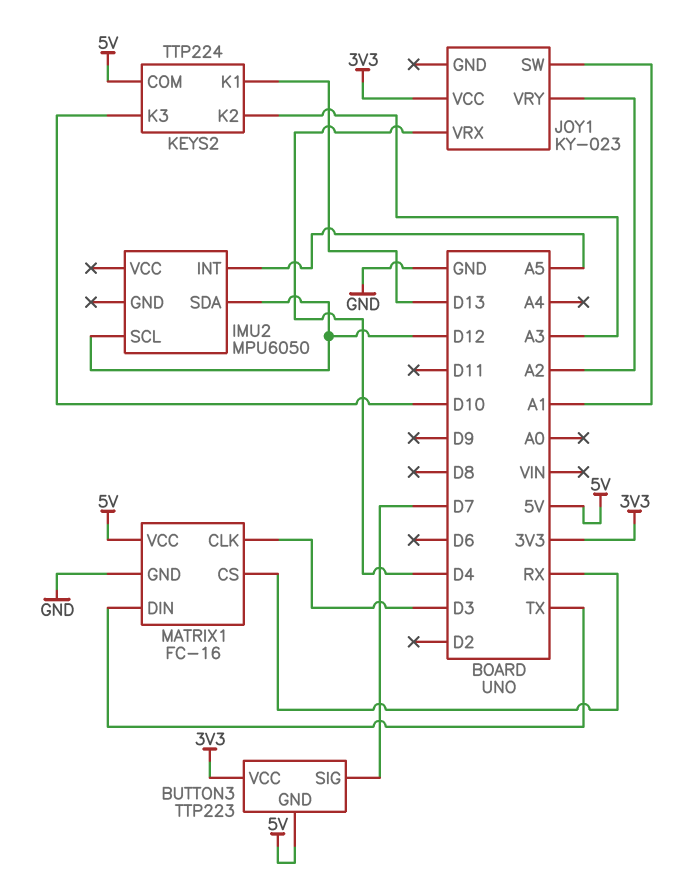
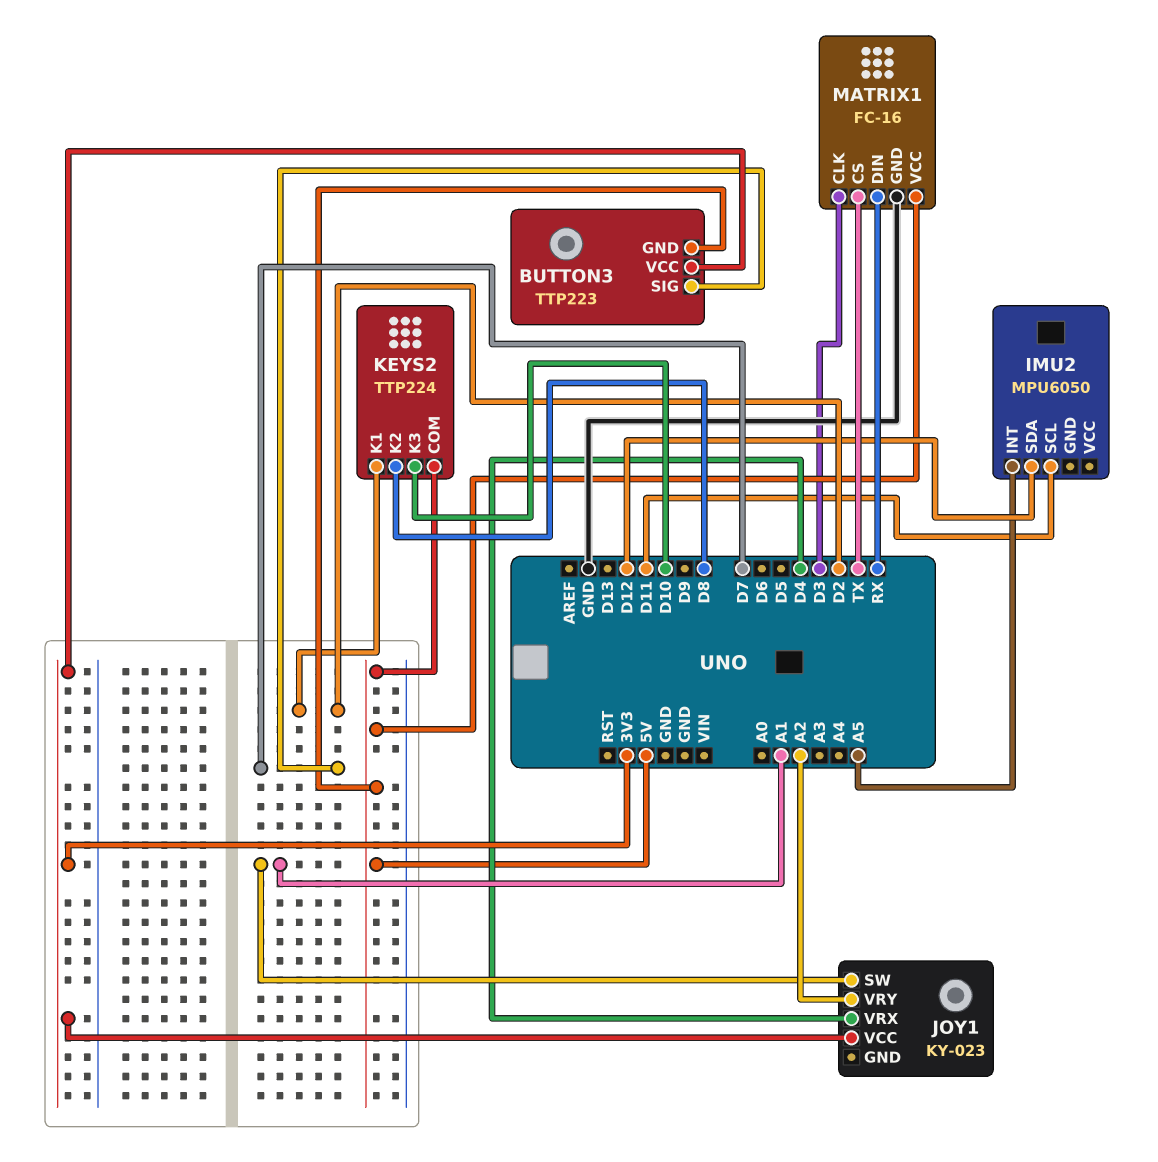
IMU2 pin SCL: D12 -> D11
KEYS2 pin K1: D13 -> D2
KEYS2 pin K2: A3 -> D8
MATRIX1 pin CS: RX -> TX
MATRIX1 pin DIN: TX -> RX

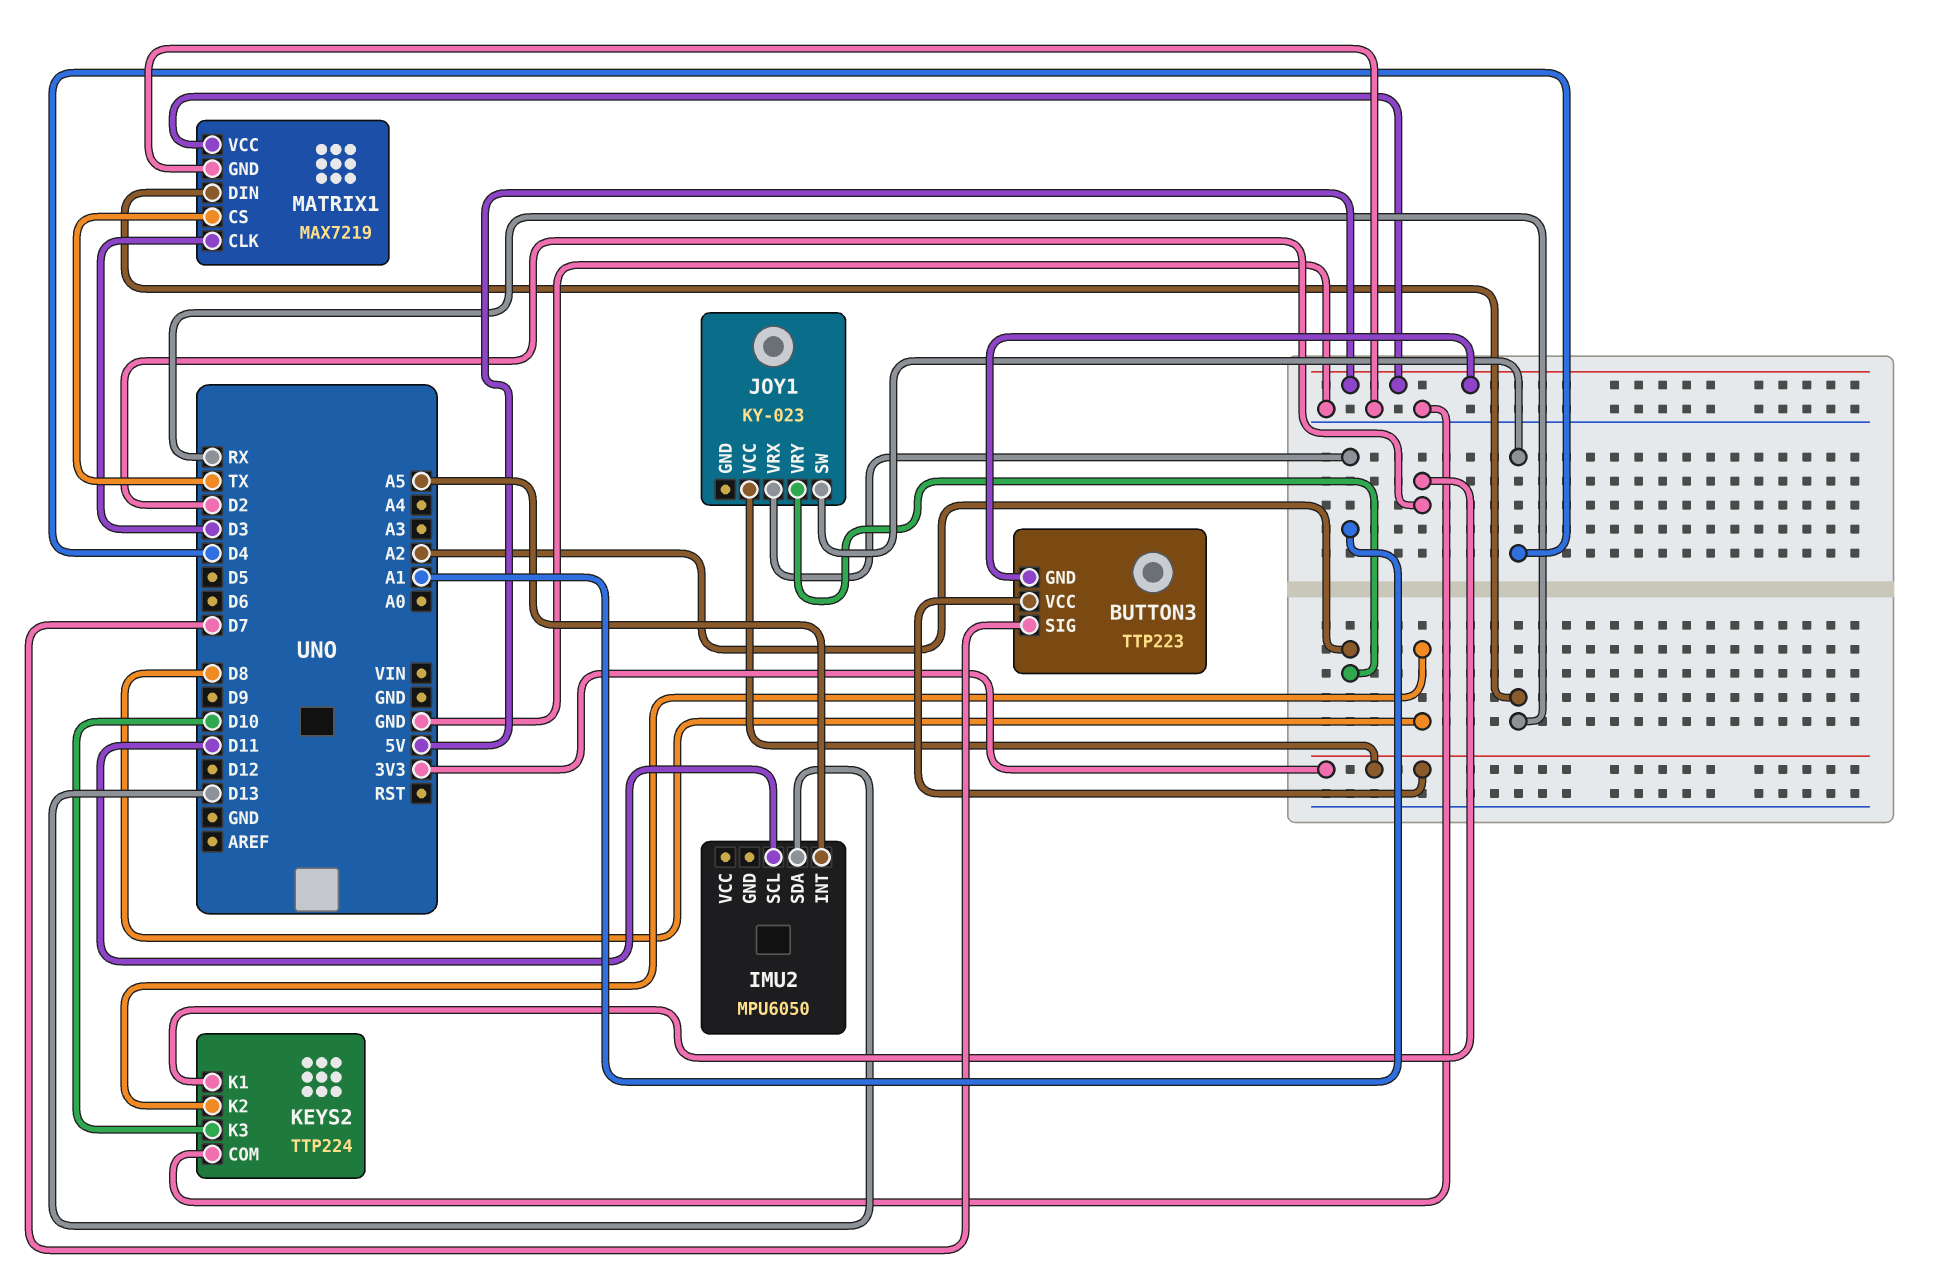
IMU2 pin SDA: D12 -> D13
JOY1 pin SW: A1 -> D4
JOY1 pin VRX: D4 -> A1
KEYS2 pin COM: 5V -> GND
MATRIX1: FC-16 -> MAX7219

